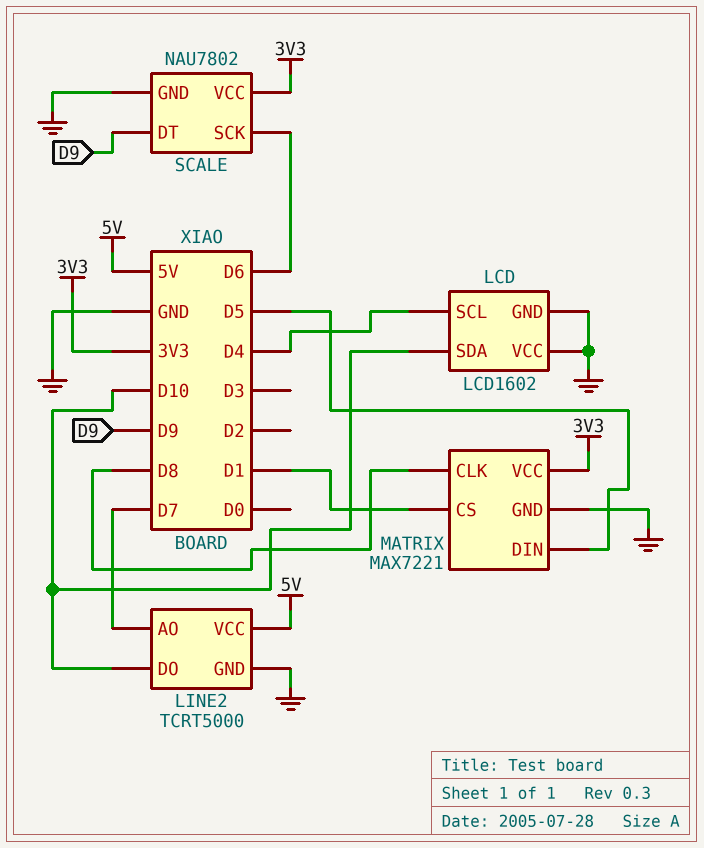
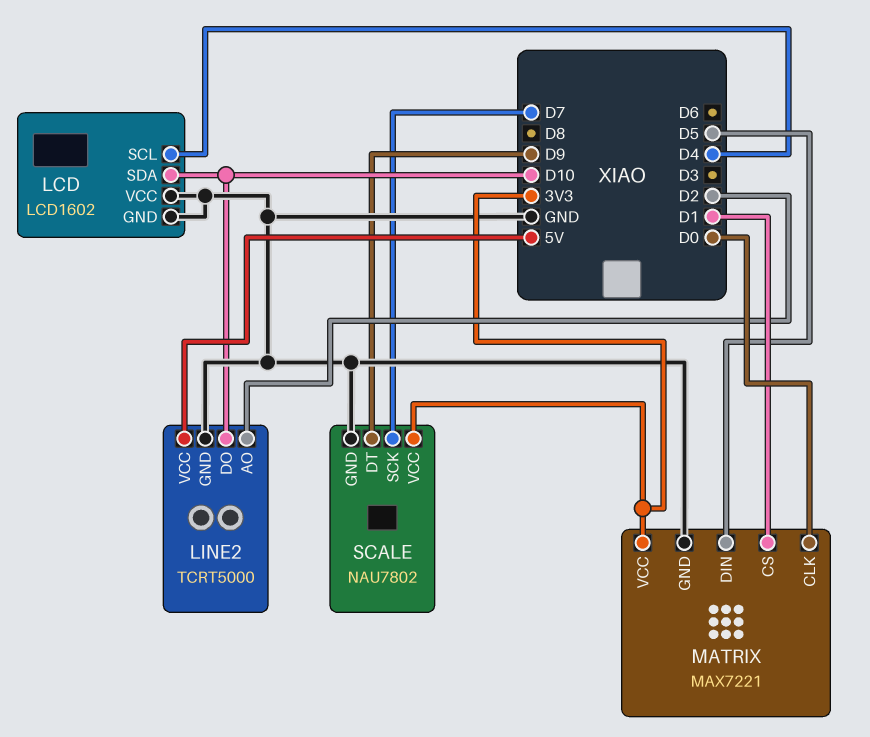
LINE2 pin AO: D7 -> D2
MATRIX pin CLK: D8 -> D0
SCALE pin SCK: D6 -> D7

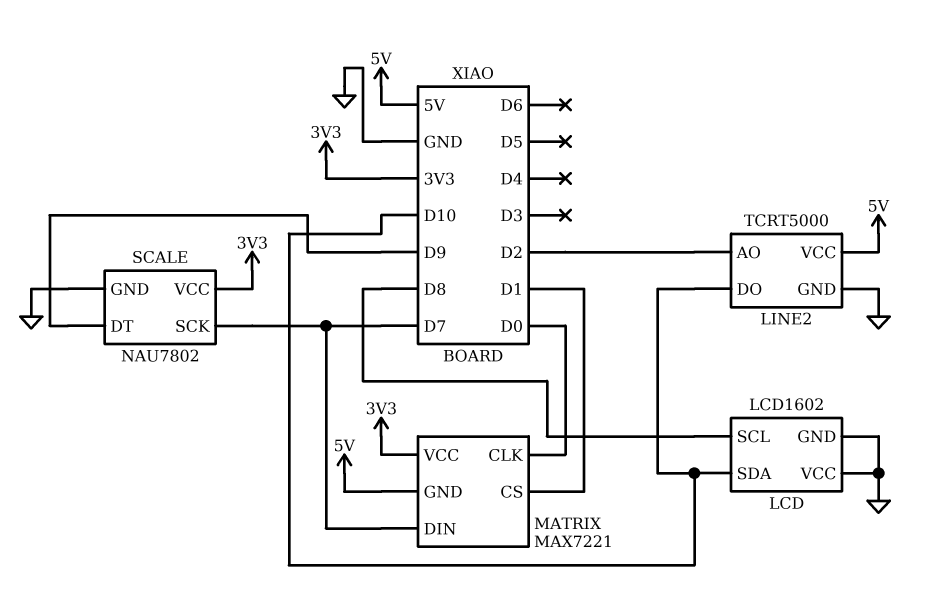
LCD pin SCL: D4 -> D8
MATRIX pin DIN: D5 -> D7
MATRIX pin GND: GND -> 5V

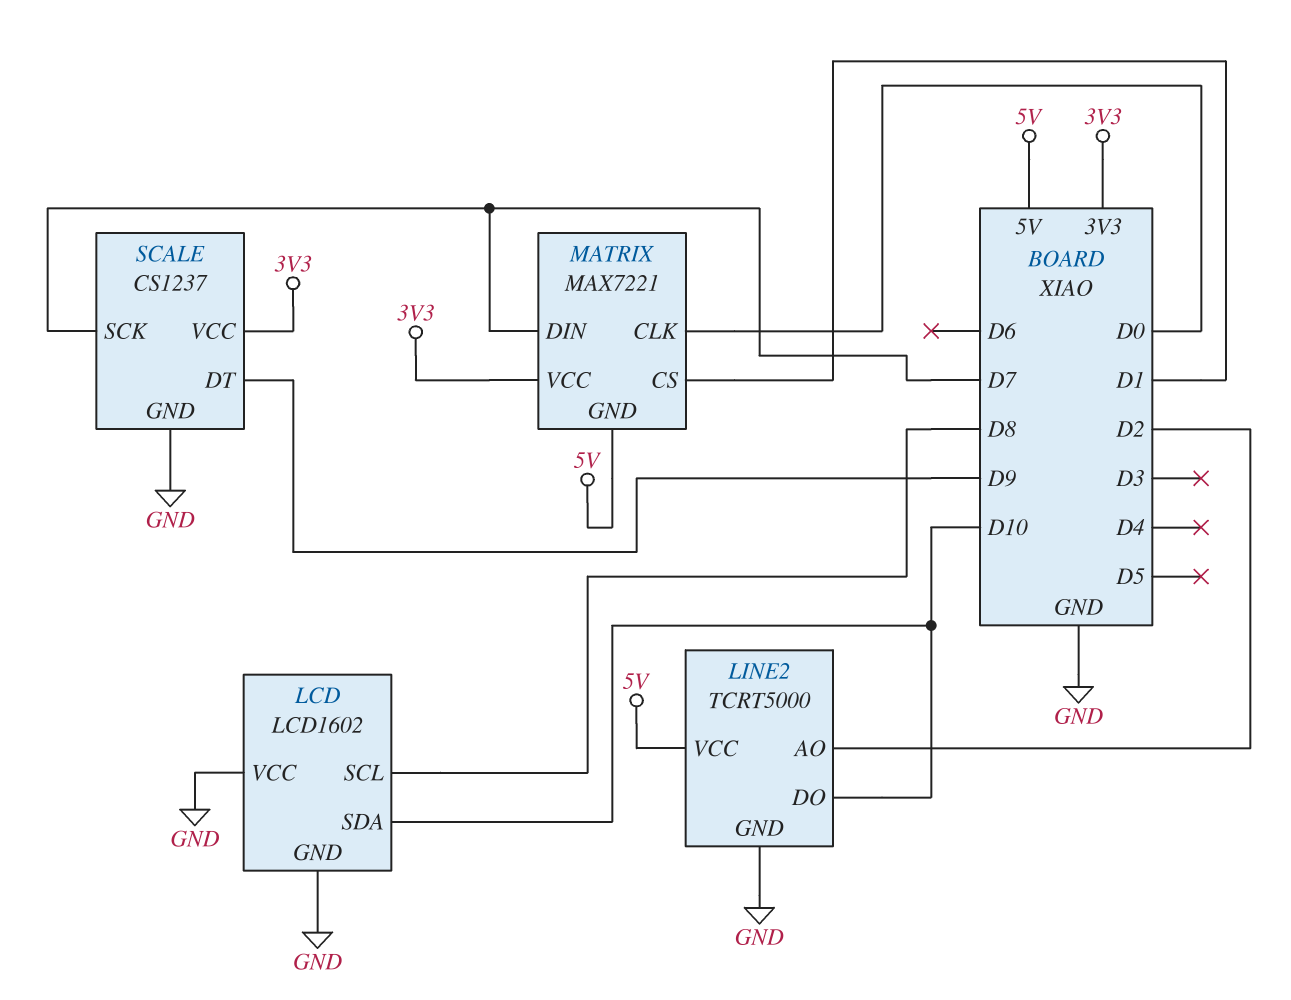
SCALE: NAU7802 -> CS1237

